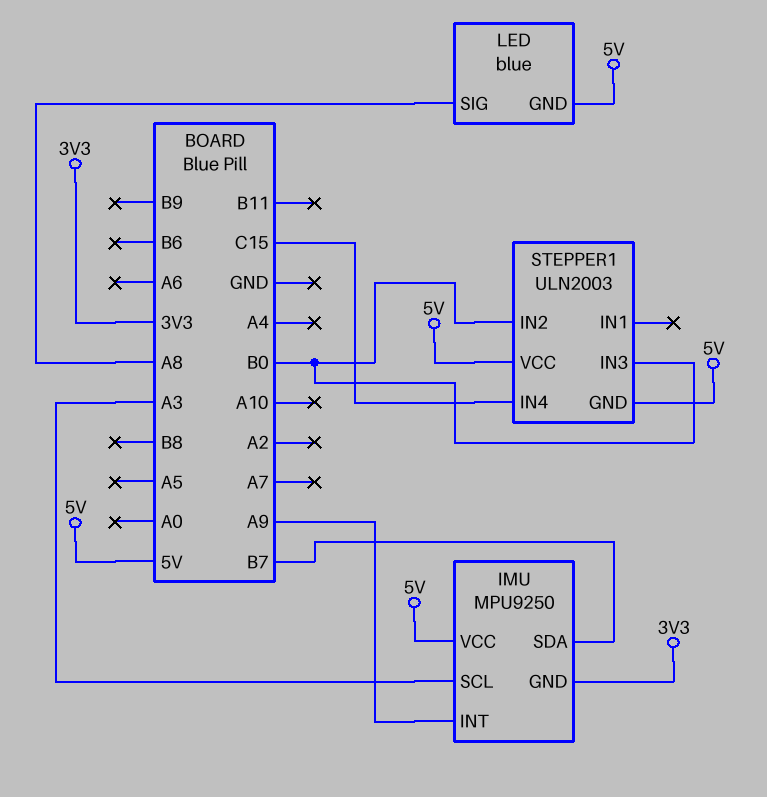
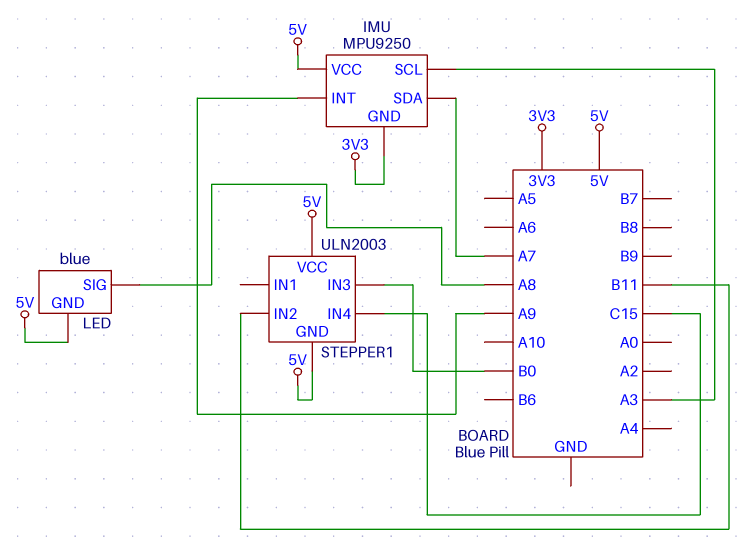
IMU pin SDA: B7 -> A7
STEPPER1 pin IN2: B0 -> B11

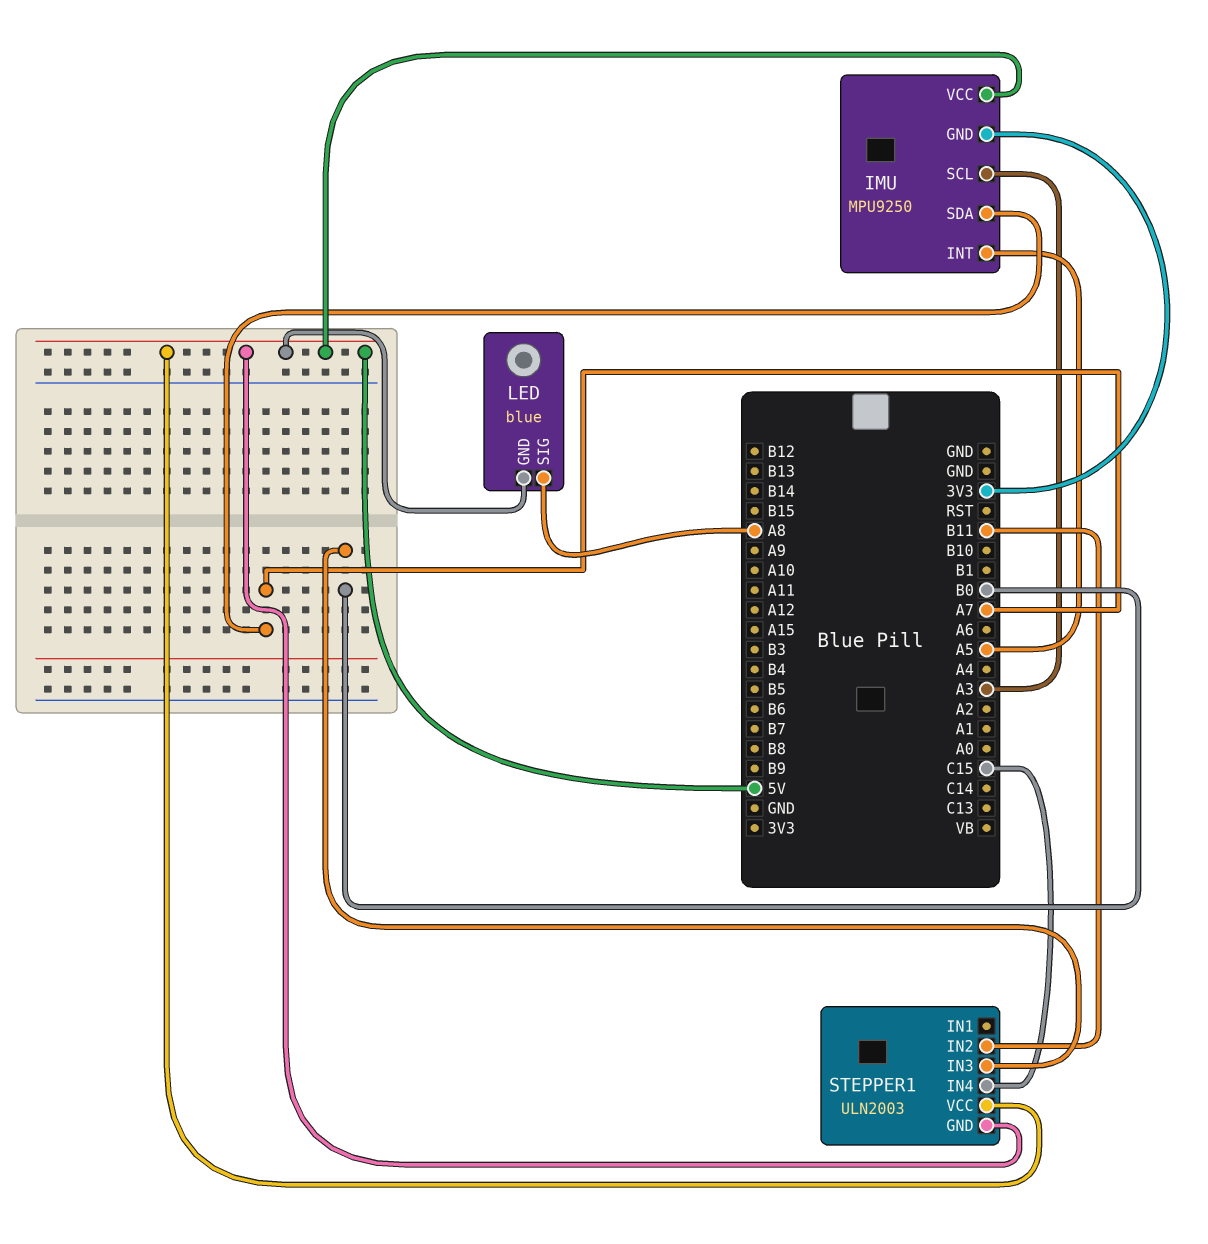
IMU pin INT: A9 -> A5

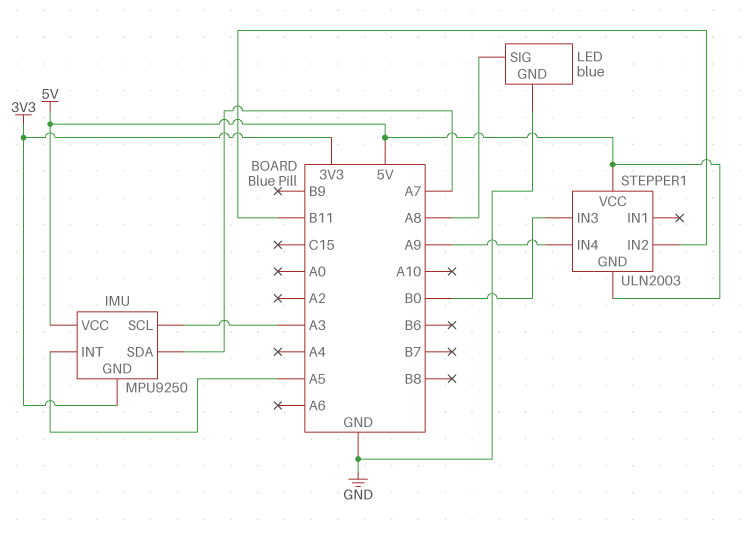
LED pin GND: 5V -> GND
STEPPER1 pin IN4: C15 -> A9

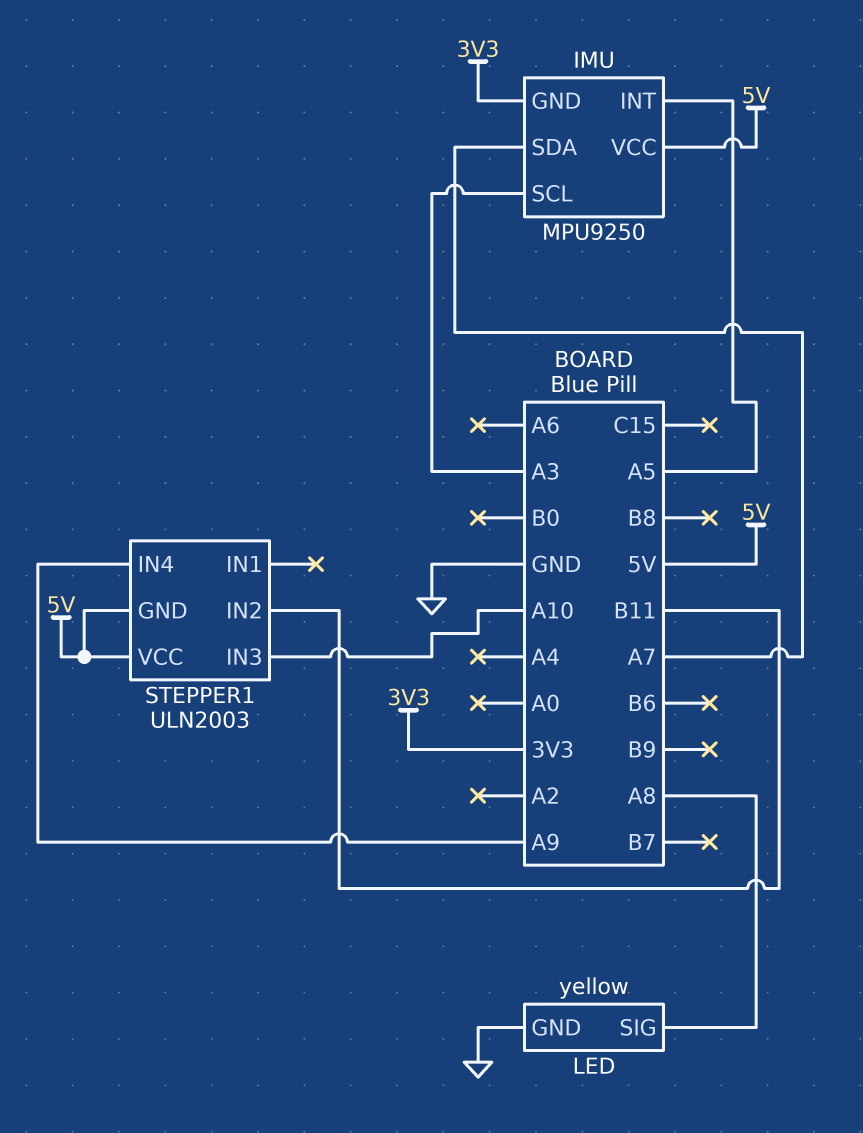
LED: blue -> yellow
STEPPER1 pin IN3: B0 -> A10

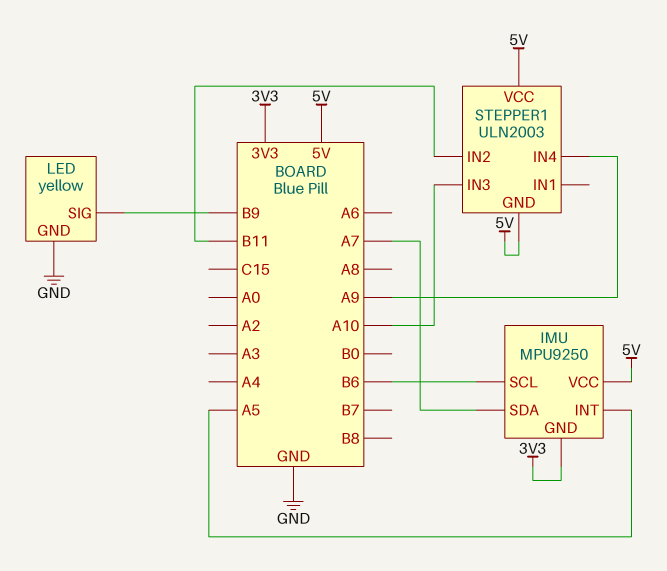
IMU pin SCL: A3 -> B6
LED pin SIG: A8 -> B9

